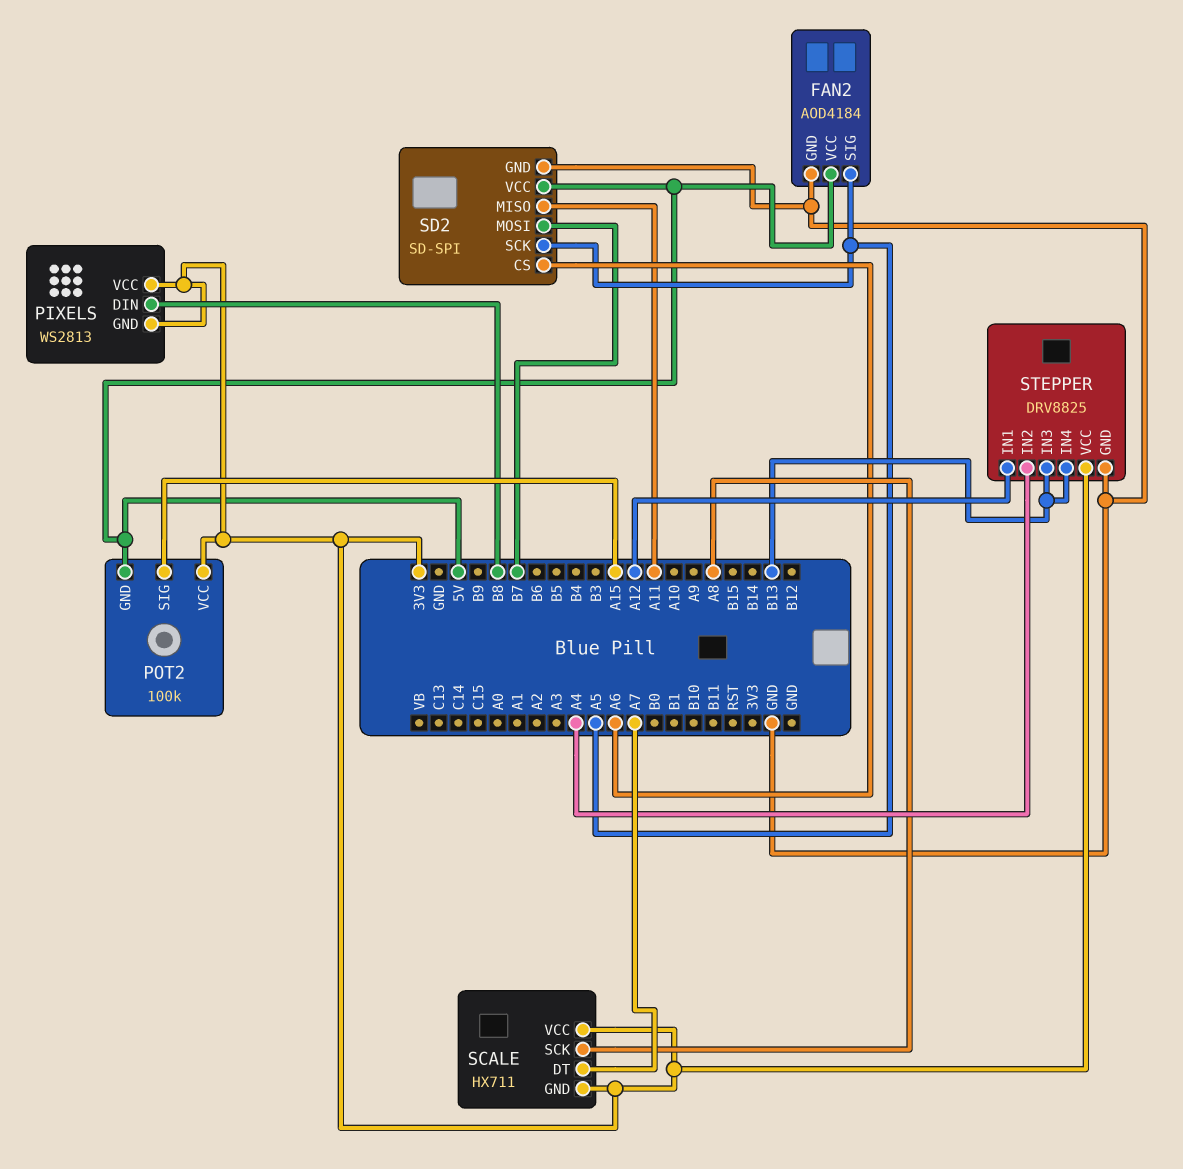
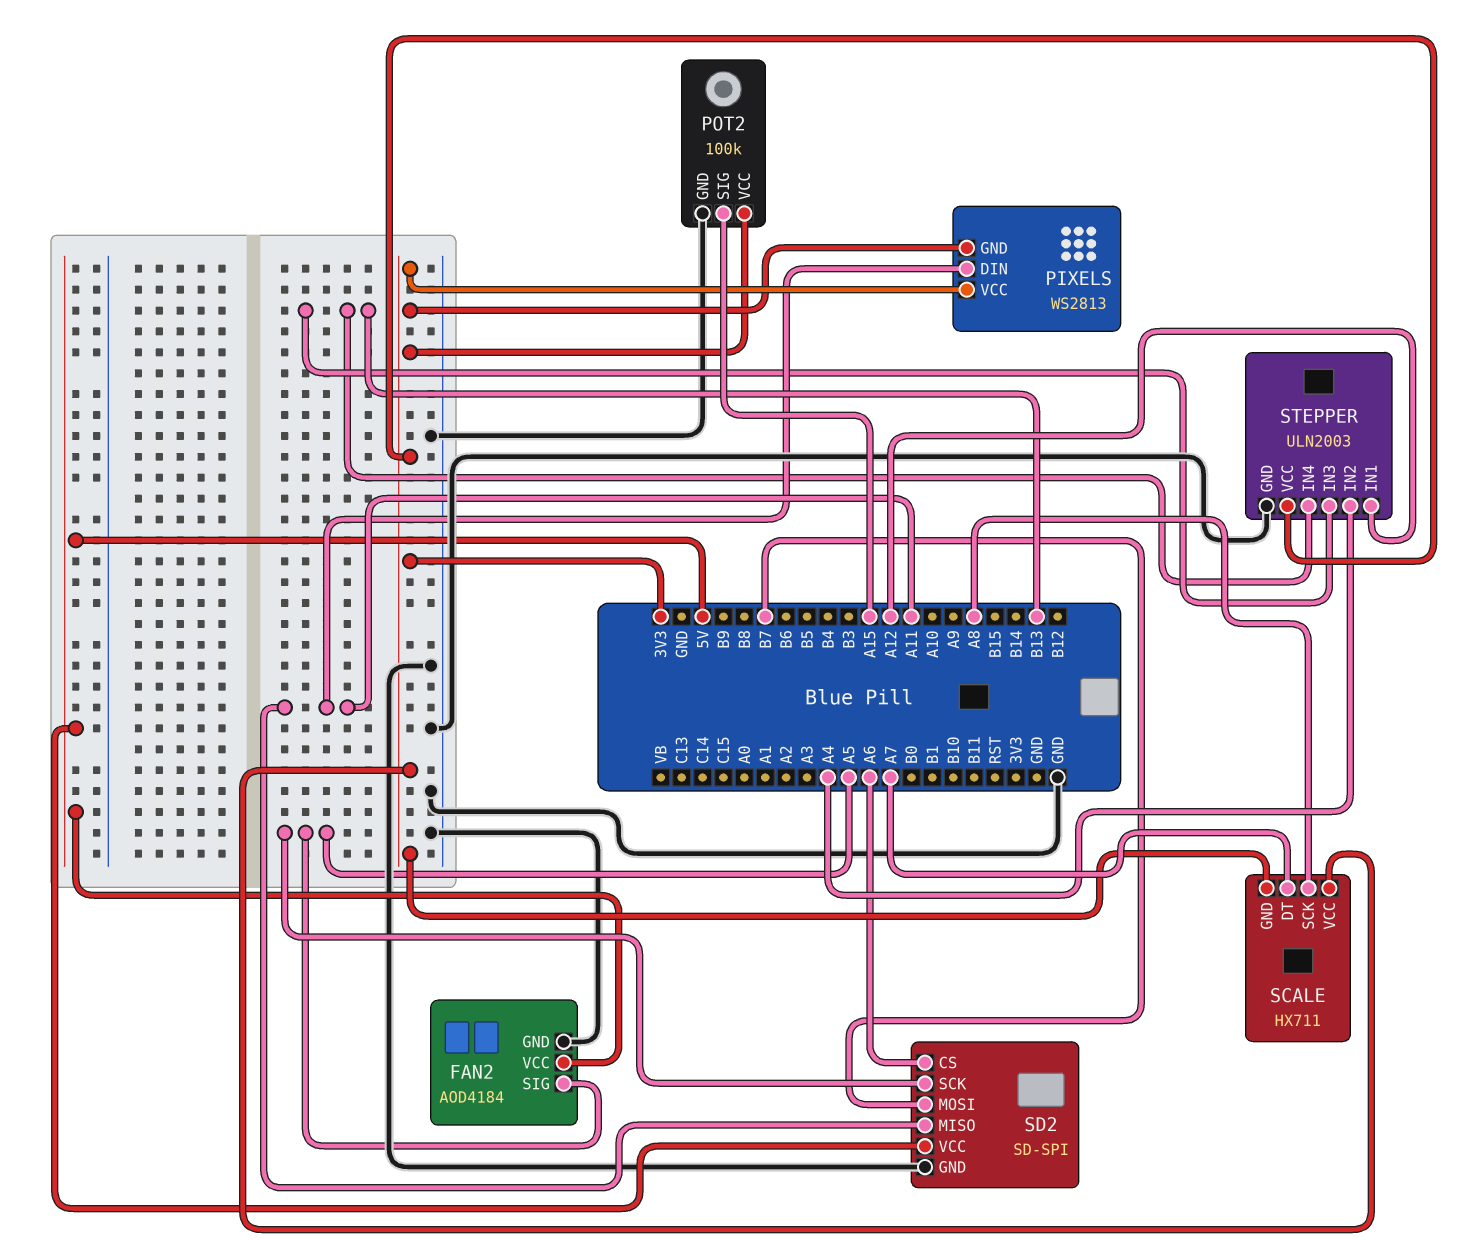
PIXELS pin DIN: B8 -> A11
POT2 pin GND: 5V -> GND
STEPPER: DRV8825 -> ULN2003

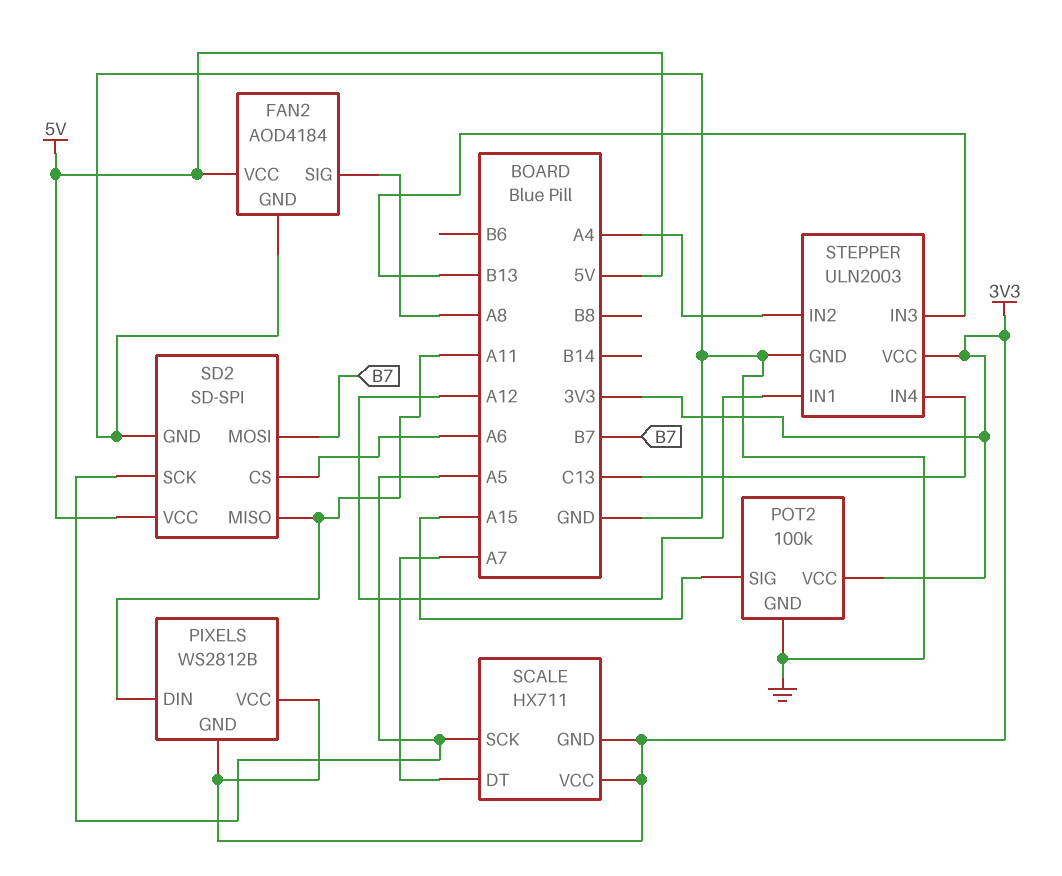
FAN2 pin SIG: A5 -> A8
PIXELS: WS2813 -> WS2812B
SCALE pin SCK: A8 -> A5
STEPPER pin IN4: B13 -> C13

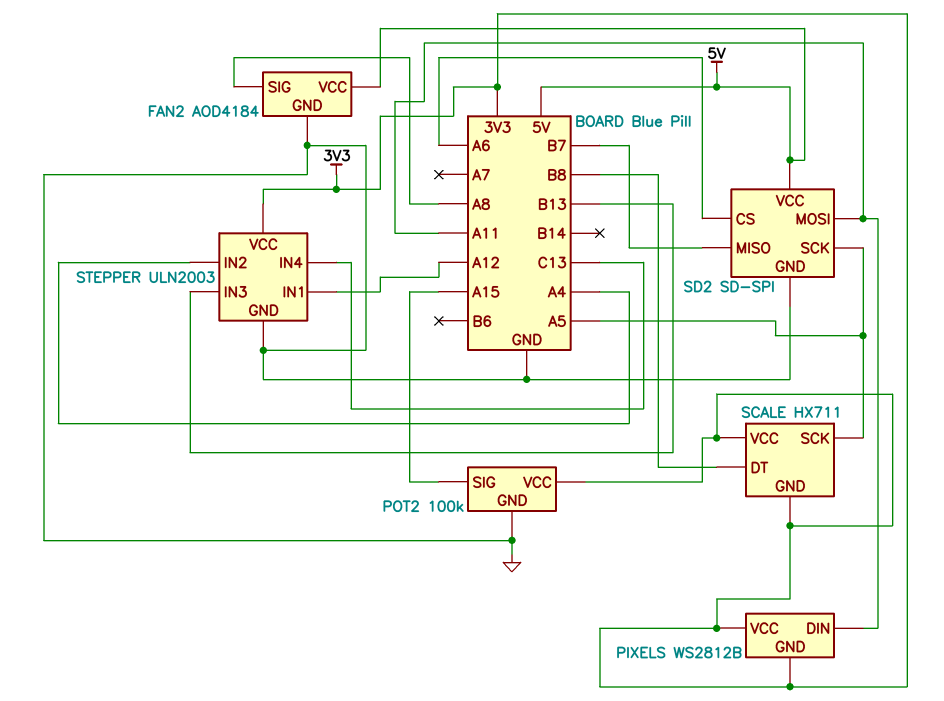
SCALE pin DT: A7 -> B8
SD2 pin MISO: A11 -> B7
SD2 pin MOSI: B7 -> A11

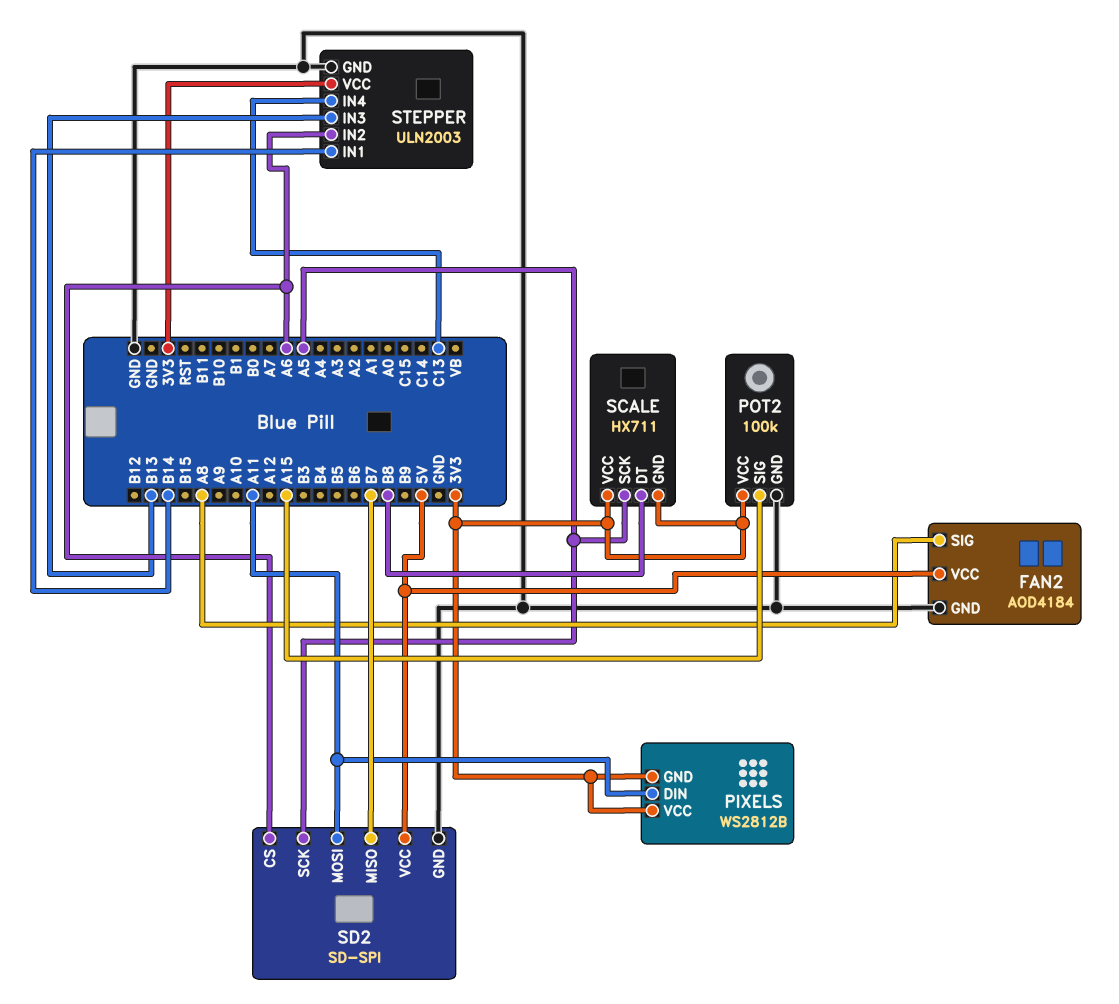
STEPPER pin IN1: A12 -> B14
STEPPER pin IN2: A4 -> A6

